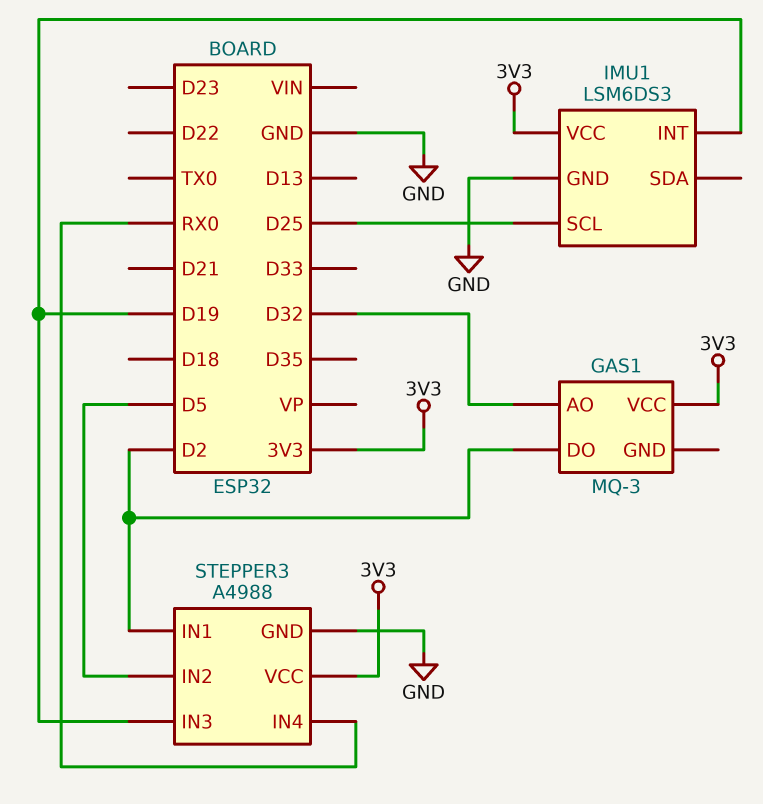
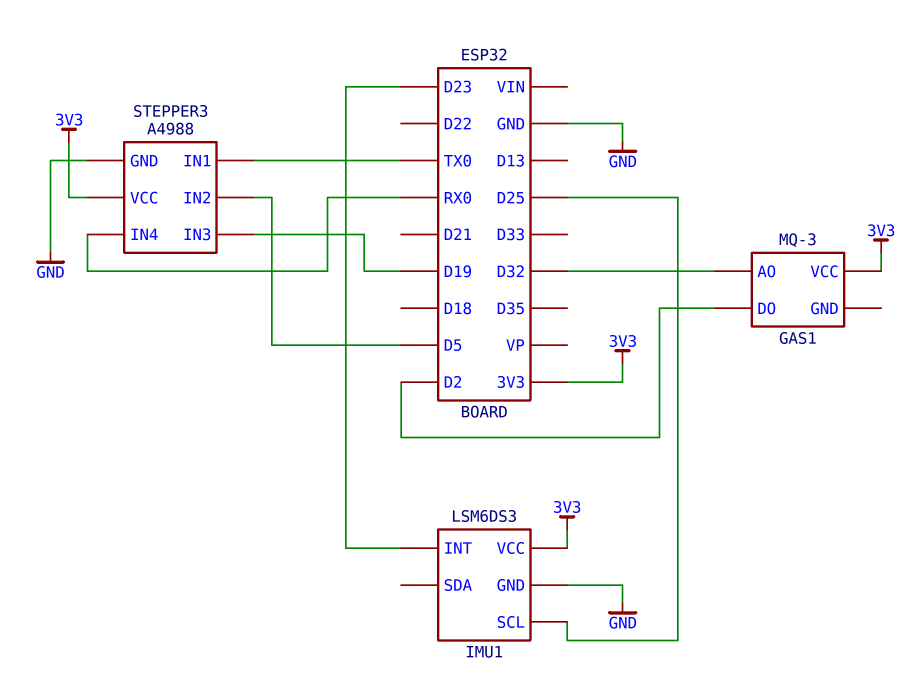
IMU1 pin INT: D19 -> D23
STEPPER3 pin IN1: D2 -> TX0

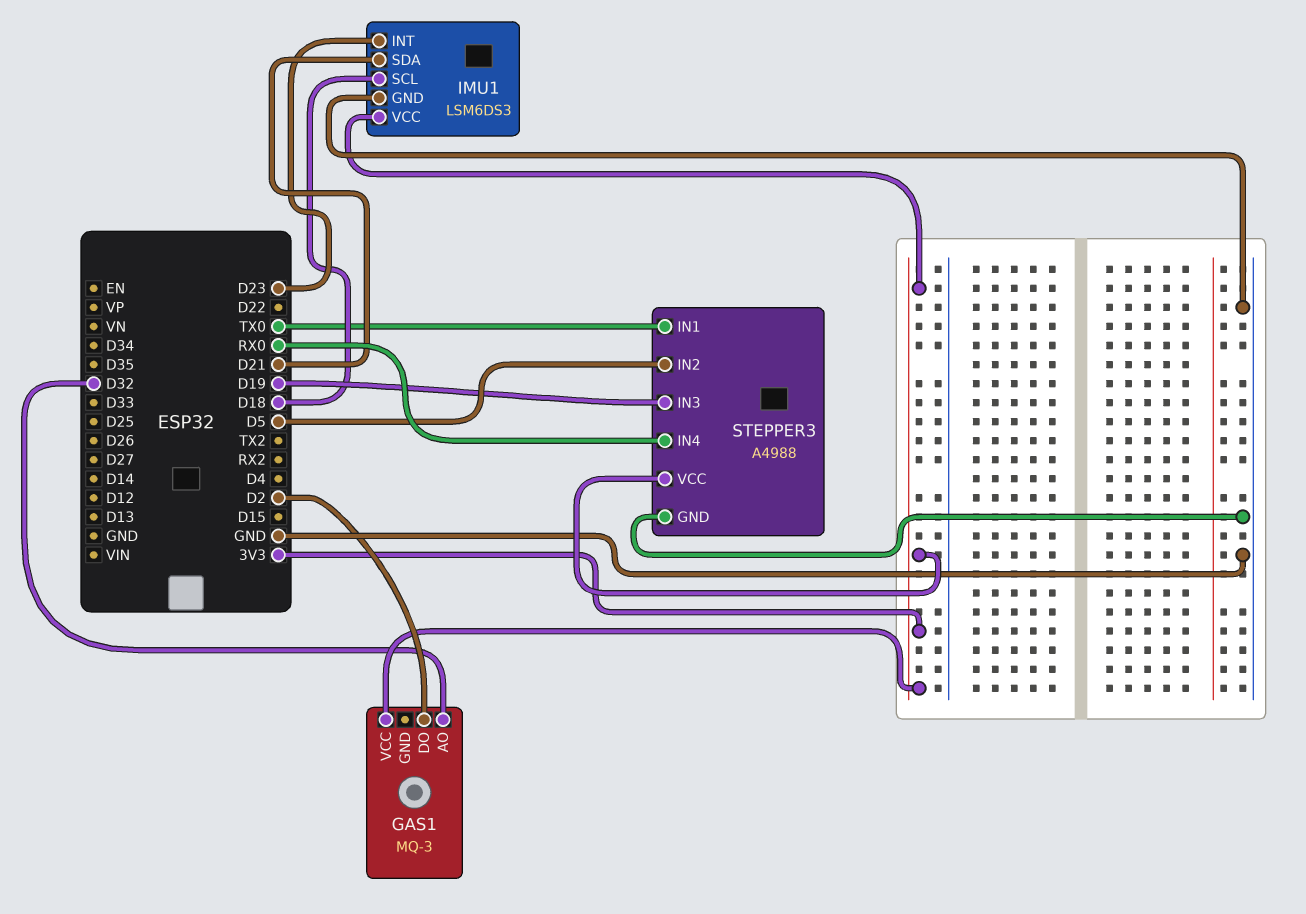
IMU1 pin SCL: D25 -> D18
IMU1 pin SDA: none -> D21

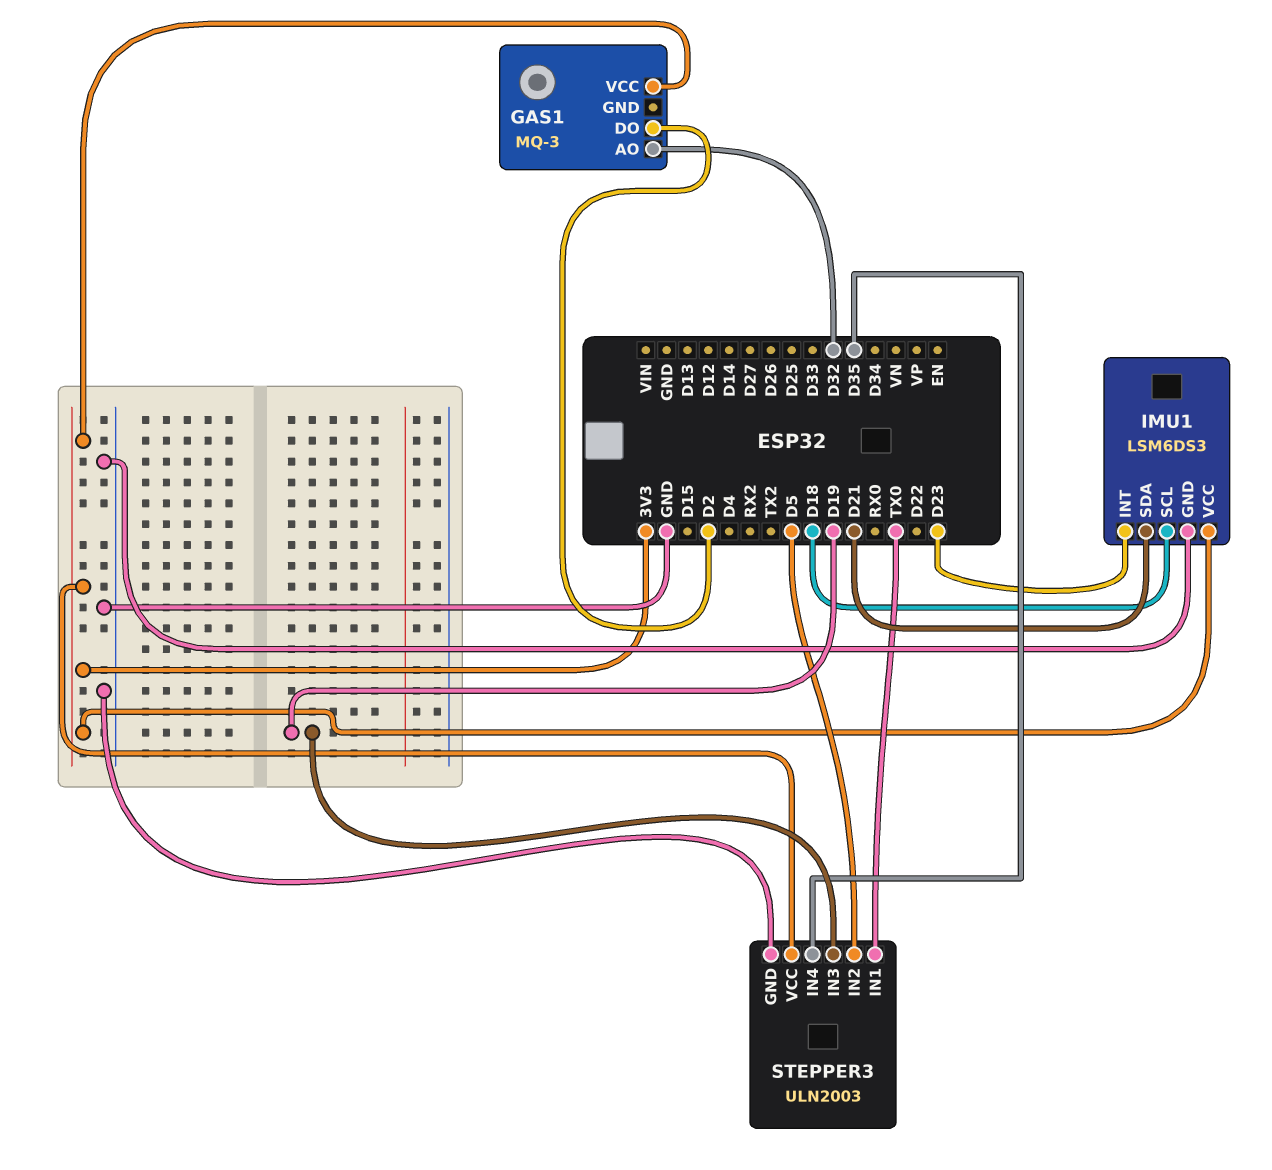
STEPPER3: A4988 -> ULN2003
STEPPER3 pin IN4: RX0 -> D35

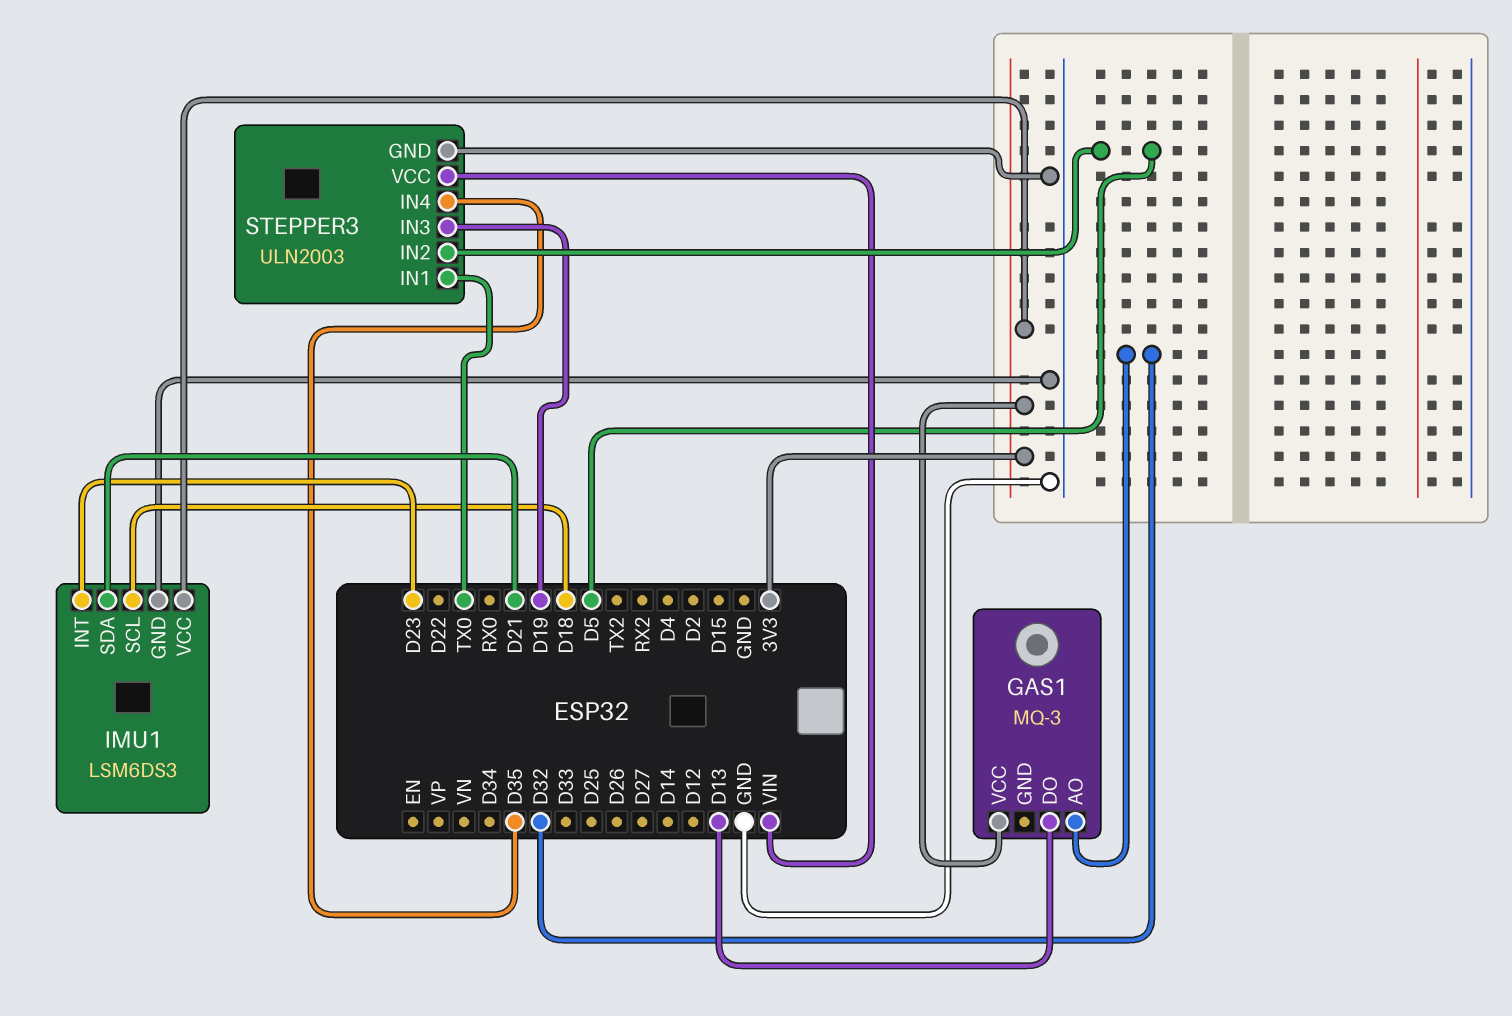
GAS1 pin DO: D2 -> D13
STEPPER3 pin VCC: 3V3 -> VIN

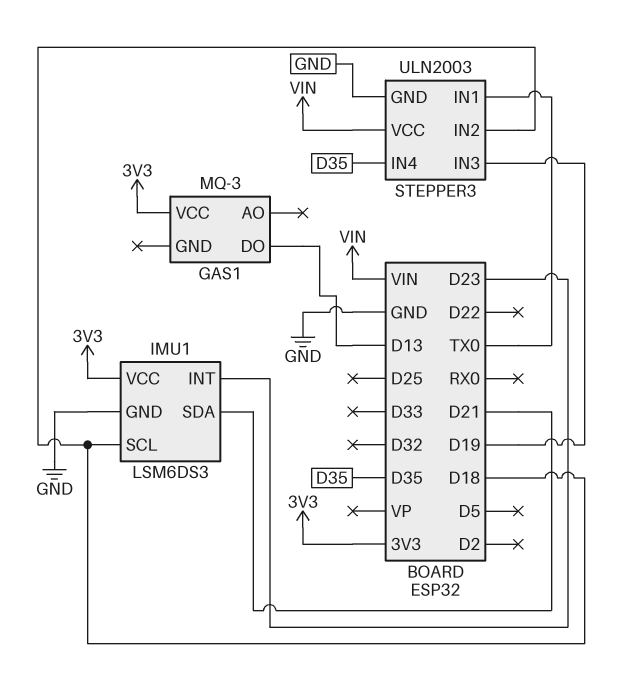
GAS1 pin AO: D32 -> none
STEPPER3 pin IN2: D5 -> D18

